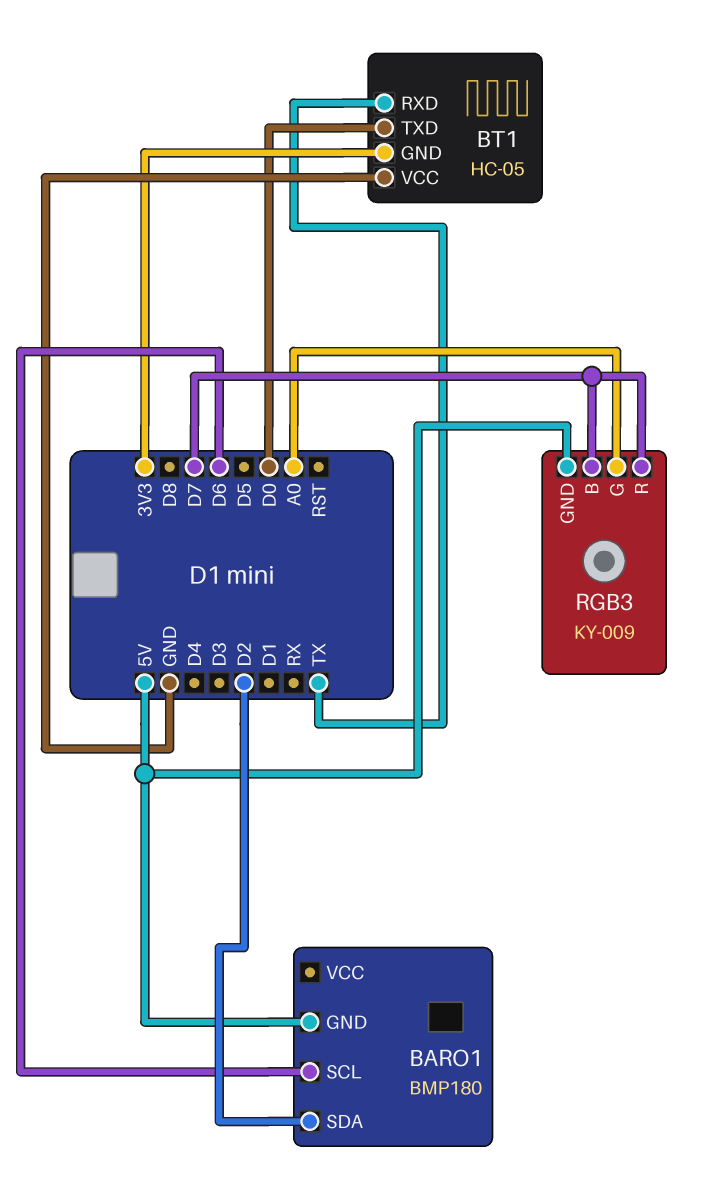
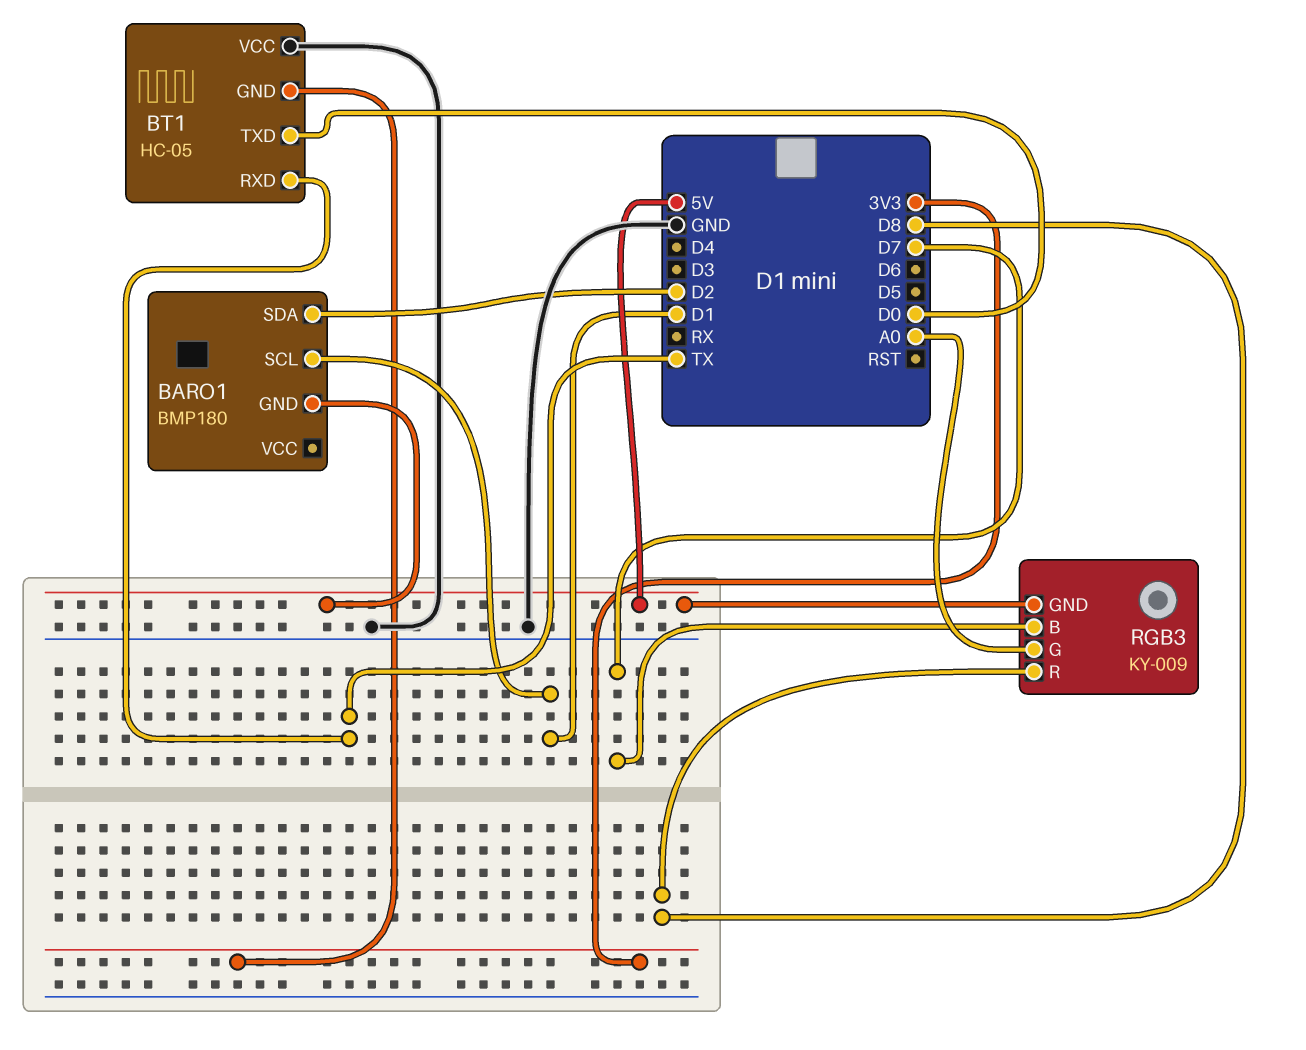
BARO1 pin SCL: D6 -> D1
RGB3 pin R: D7 -> D8

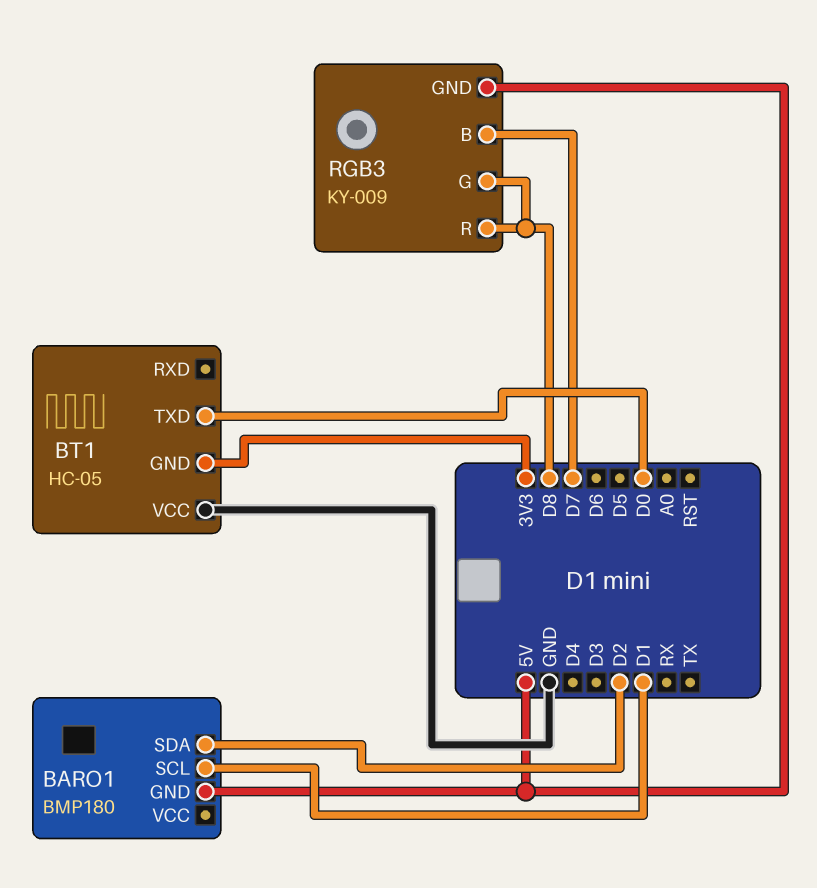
BT1 pin RXD: TX -> none
RGB3 pin G: A0 -> D8

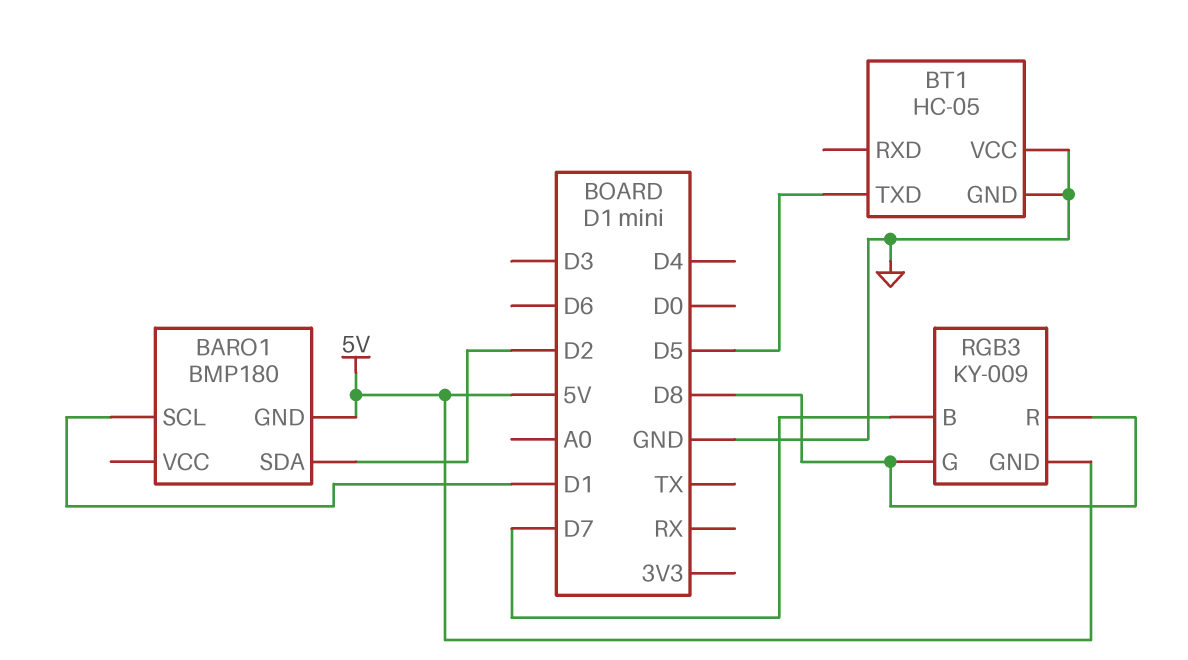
BT1 pin GND: 3V3 -> GND
BT1 pin TXD: D0 -> D5

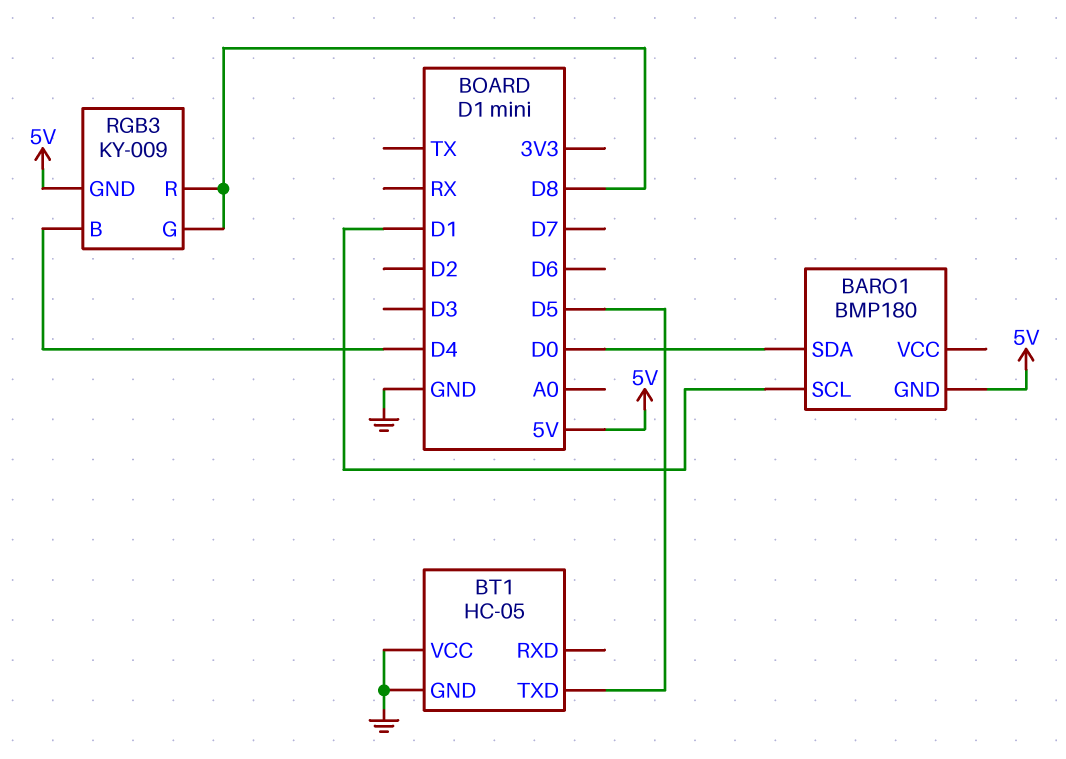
BARO1 pin SDA: D2 -> D0
RGB3 pin B: D7 -> D4

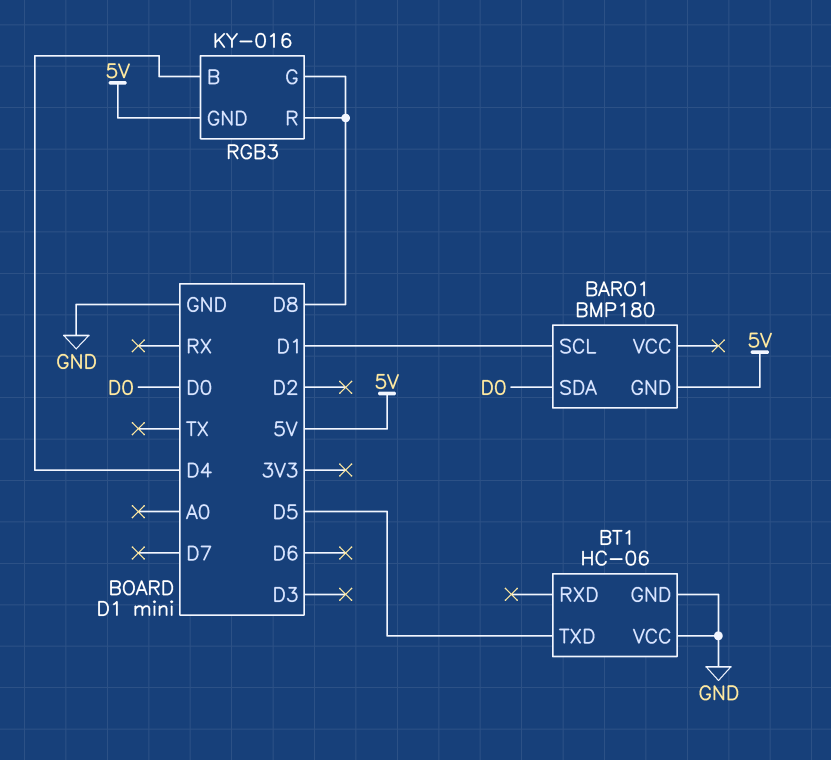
BT1: HC-05 -> HC-06
RGB3: KY-009 -> KY-016

